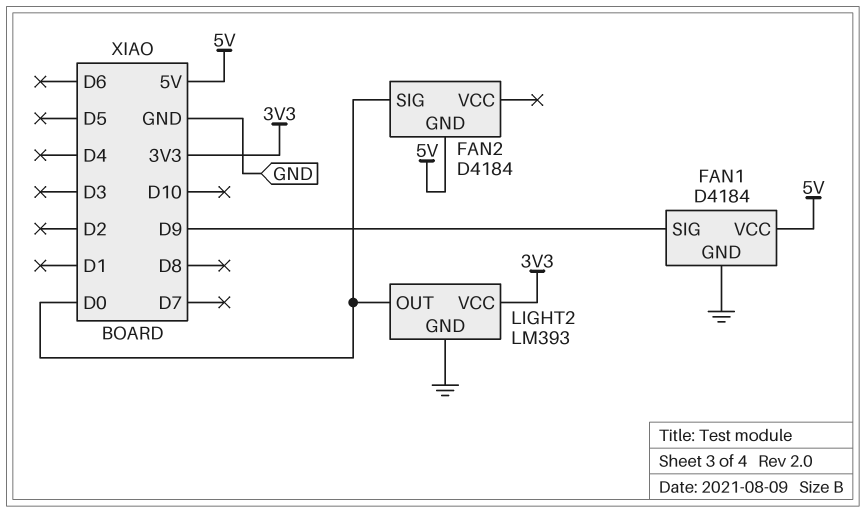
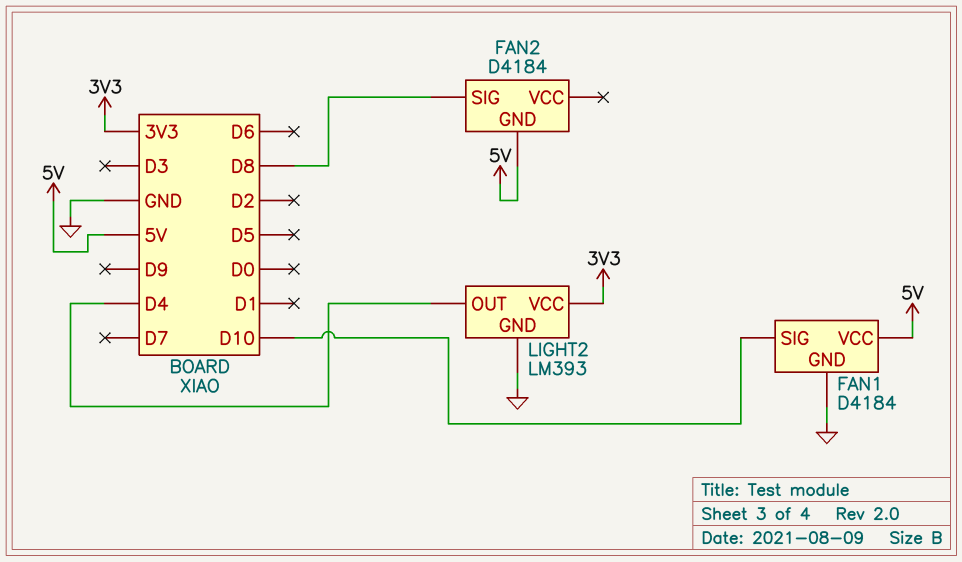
FAN1 pin SIG: D9 -> D10
FAN2 pin SIG: D0 -> D8
LIGHT2 pin OUT: D0 -> D4

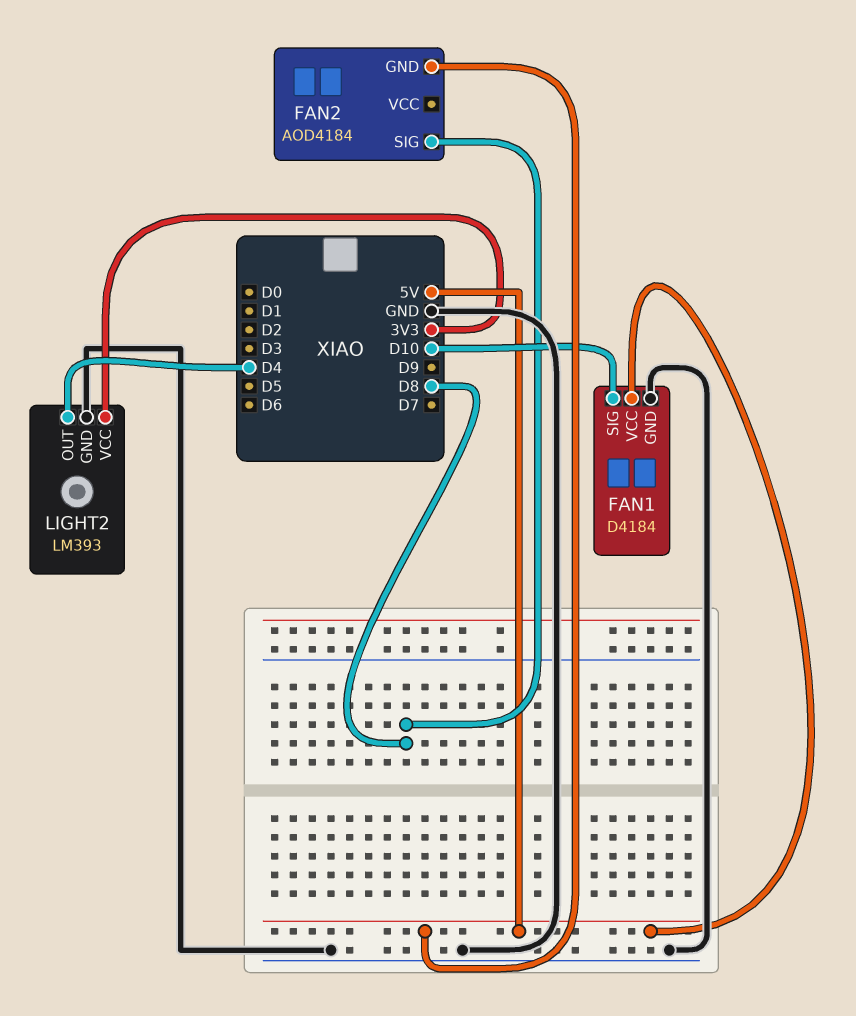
FAN2: D4184 -> AOD4184

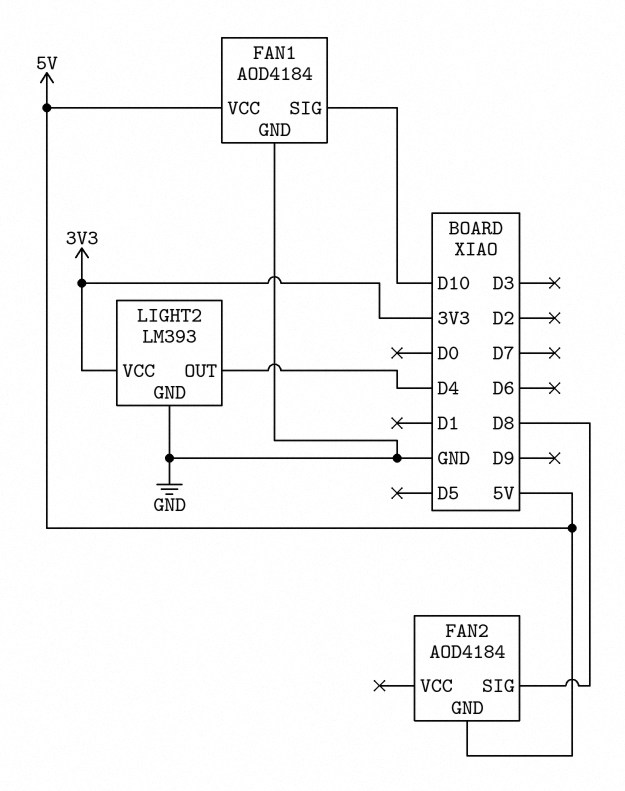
FAN1: D4184 -> AOD4184

